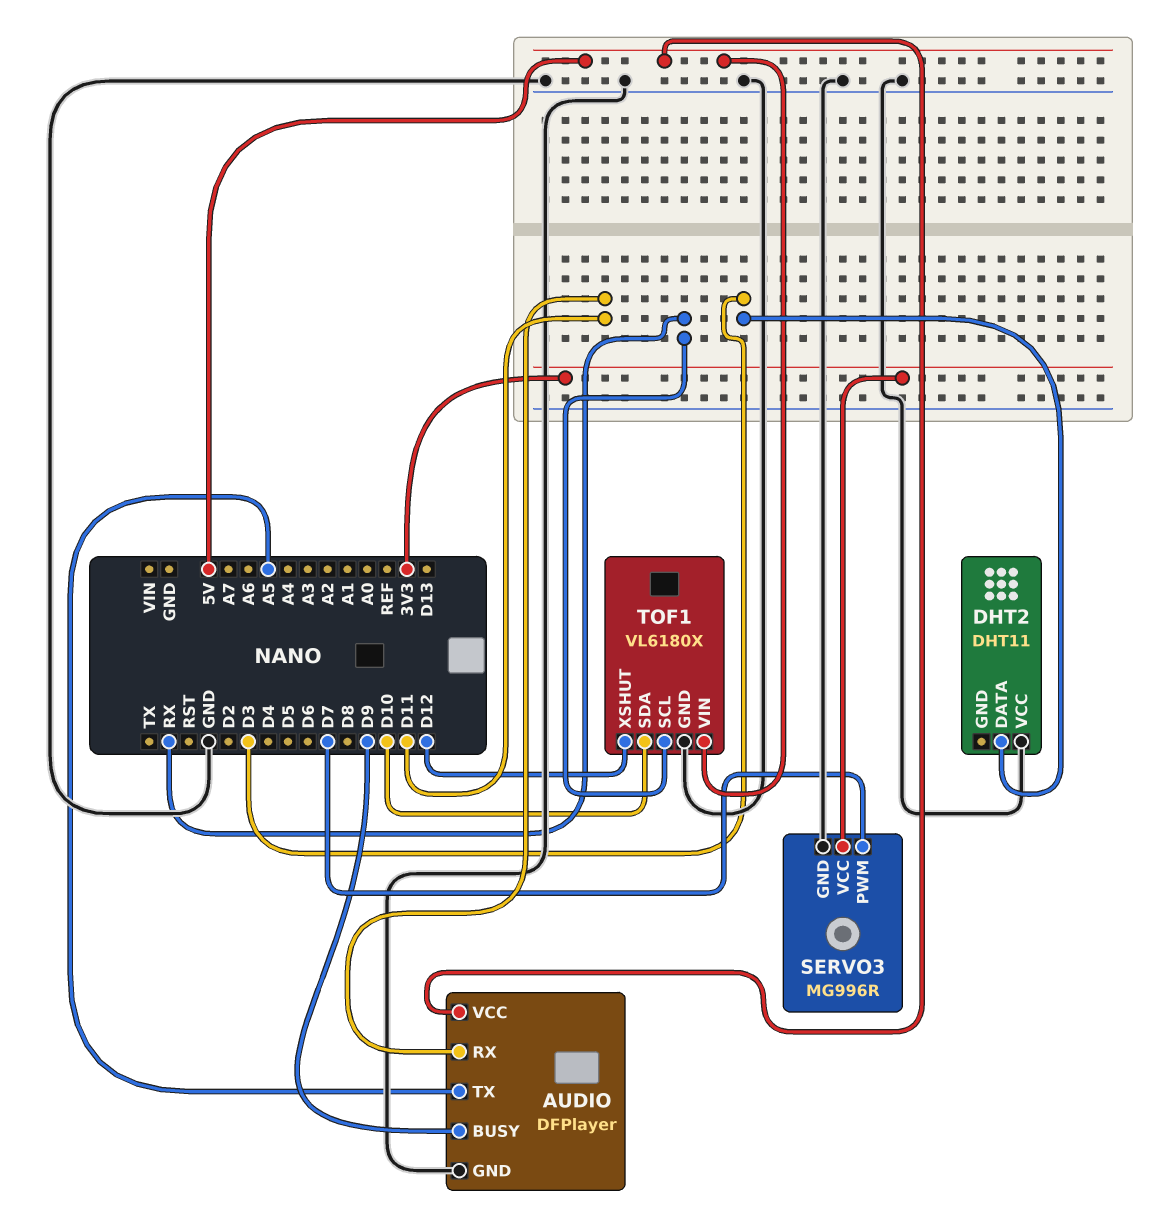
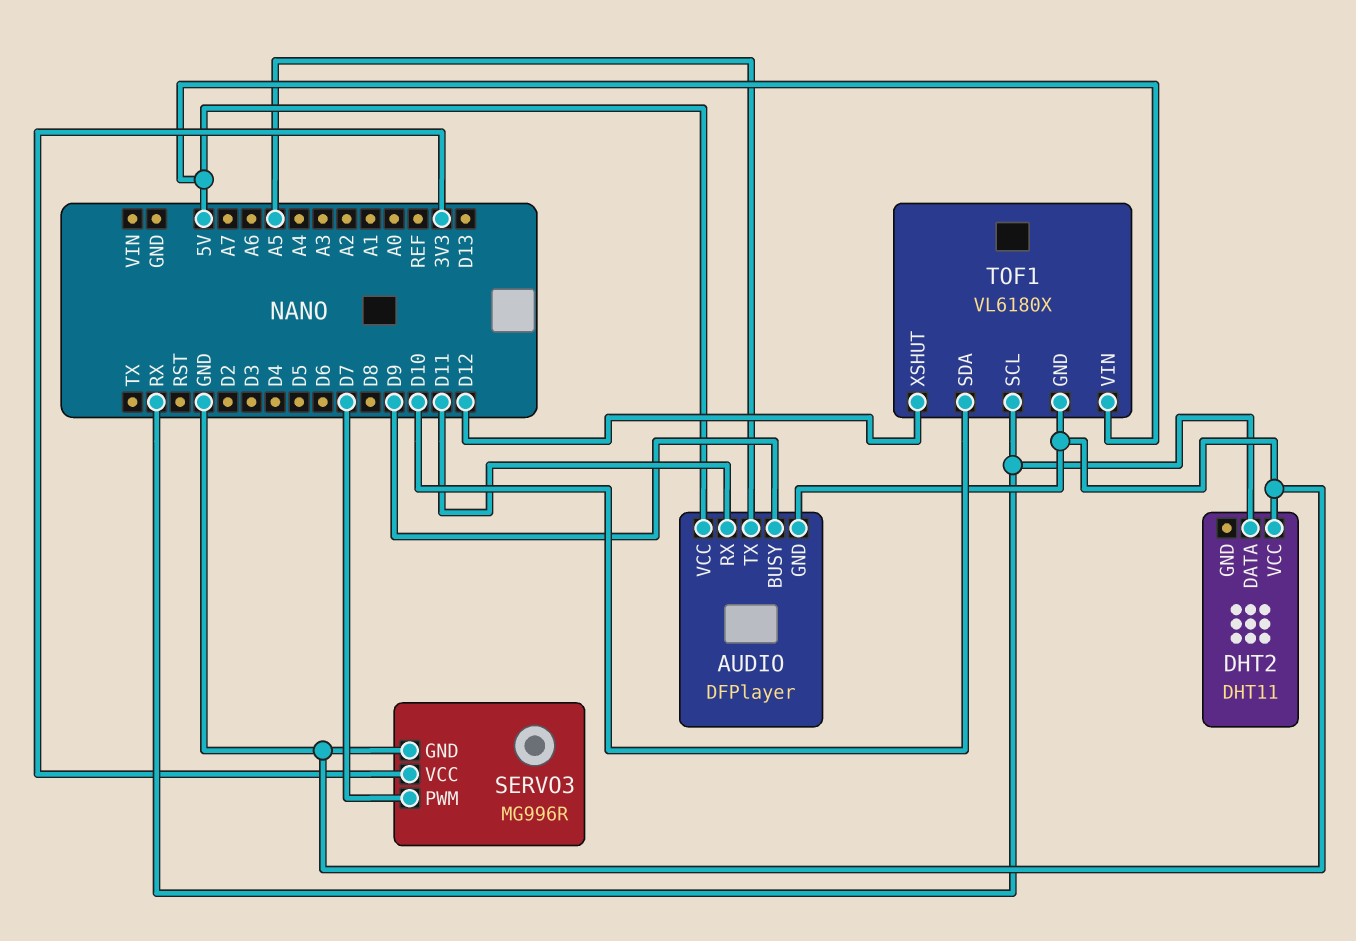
DHT2 pin DATA: D3 -> RX

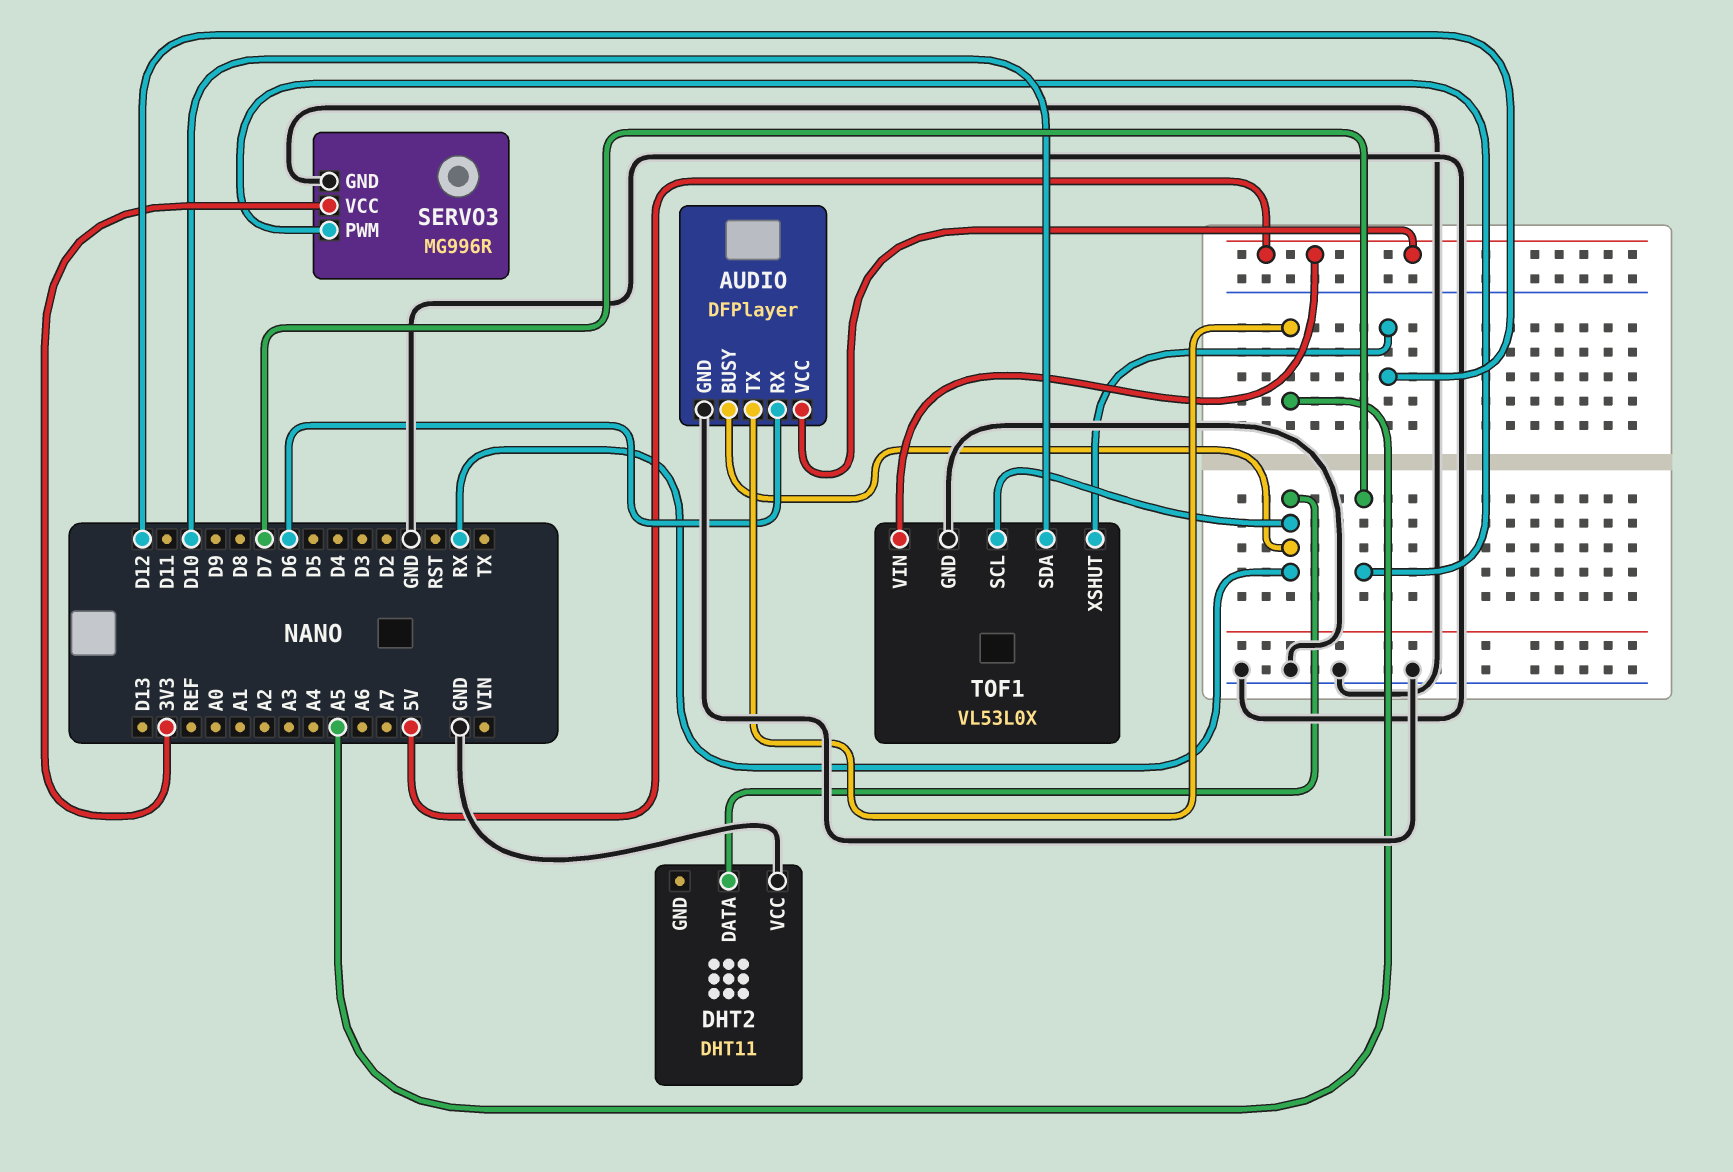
AUDIO pin BUSY: D9 -> RX
AUDIO pin RX: D11 -> D6
TOF1: VL6180X -> VL53L0X

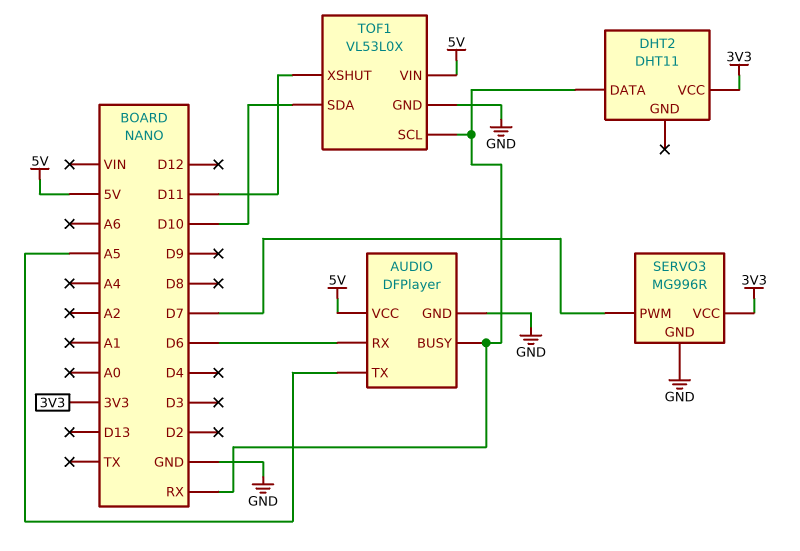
DHT2 pin VCC: GND -> 3V3
TOF1 pin XSHUT: D12 -> D11

